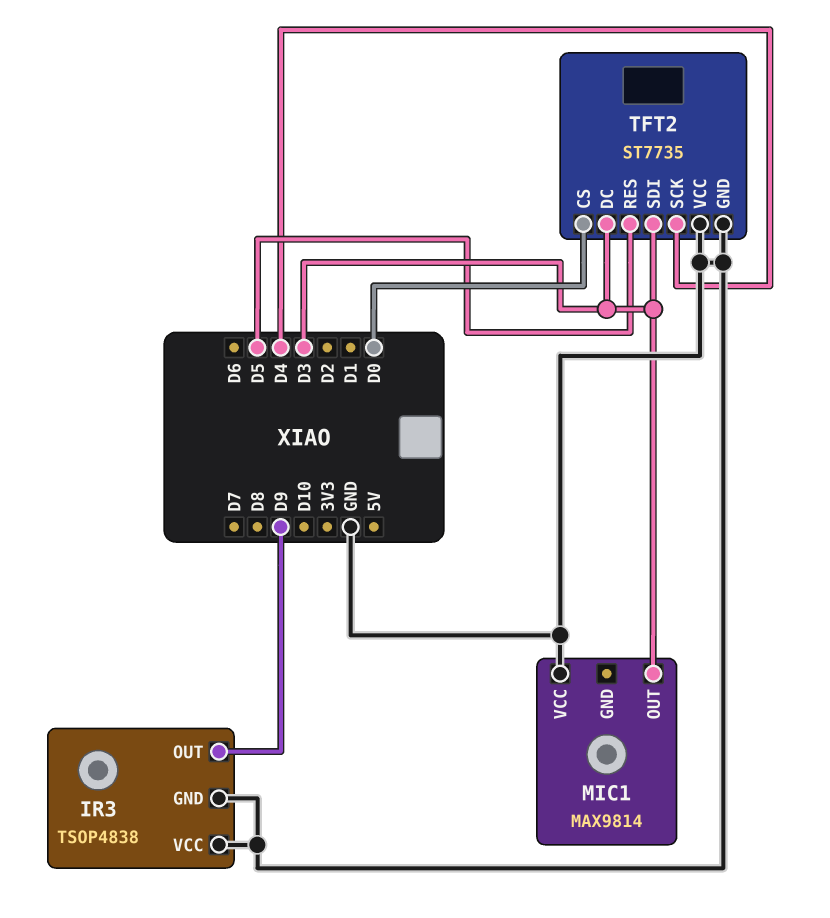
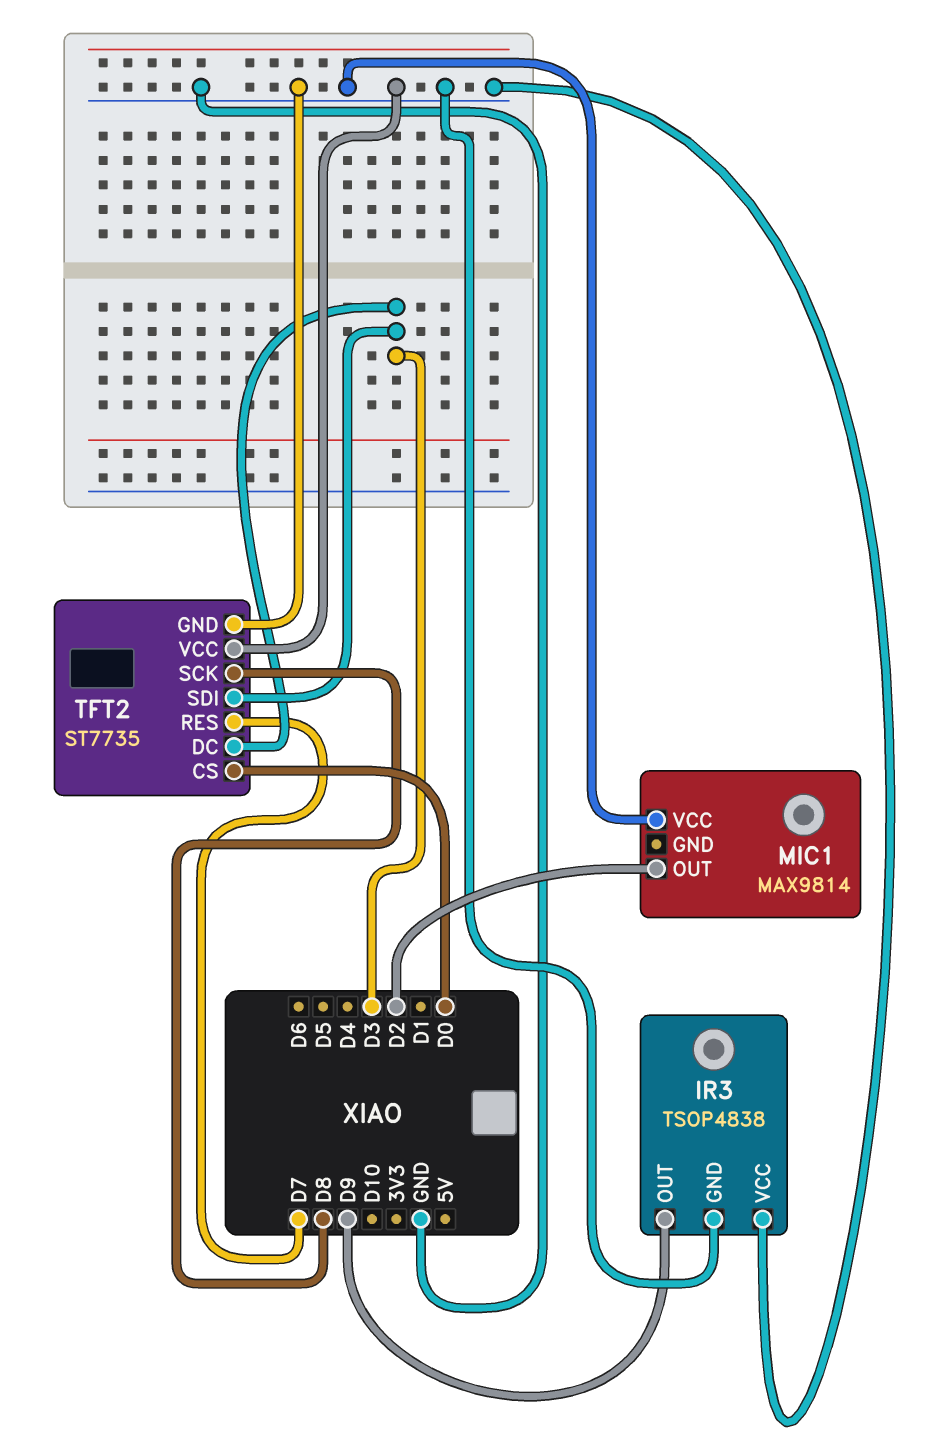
MIC1 pin OUT: D3 -> D2
TFT2 pin RES: D5 -> D7
TFT2 pin SCK: D4 -> D8

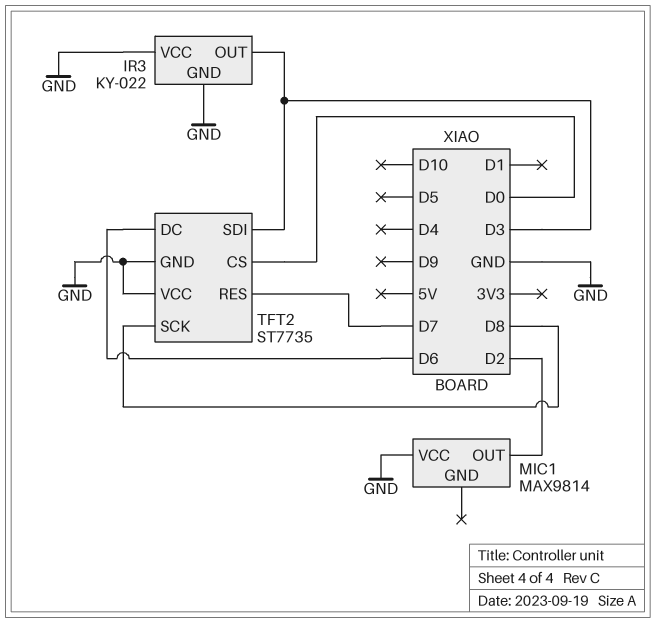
IR3: TSOP4838 -> KY-022
IR3 pin OUT: D9 -> D3
TFT2 pin DC: D3 -> D6

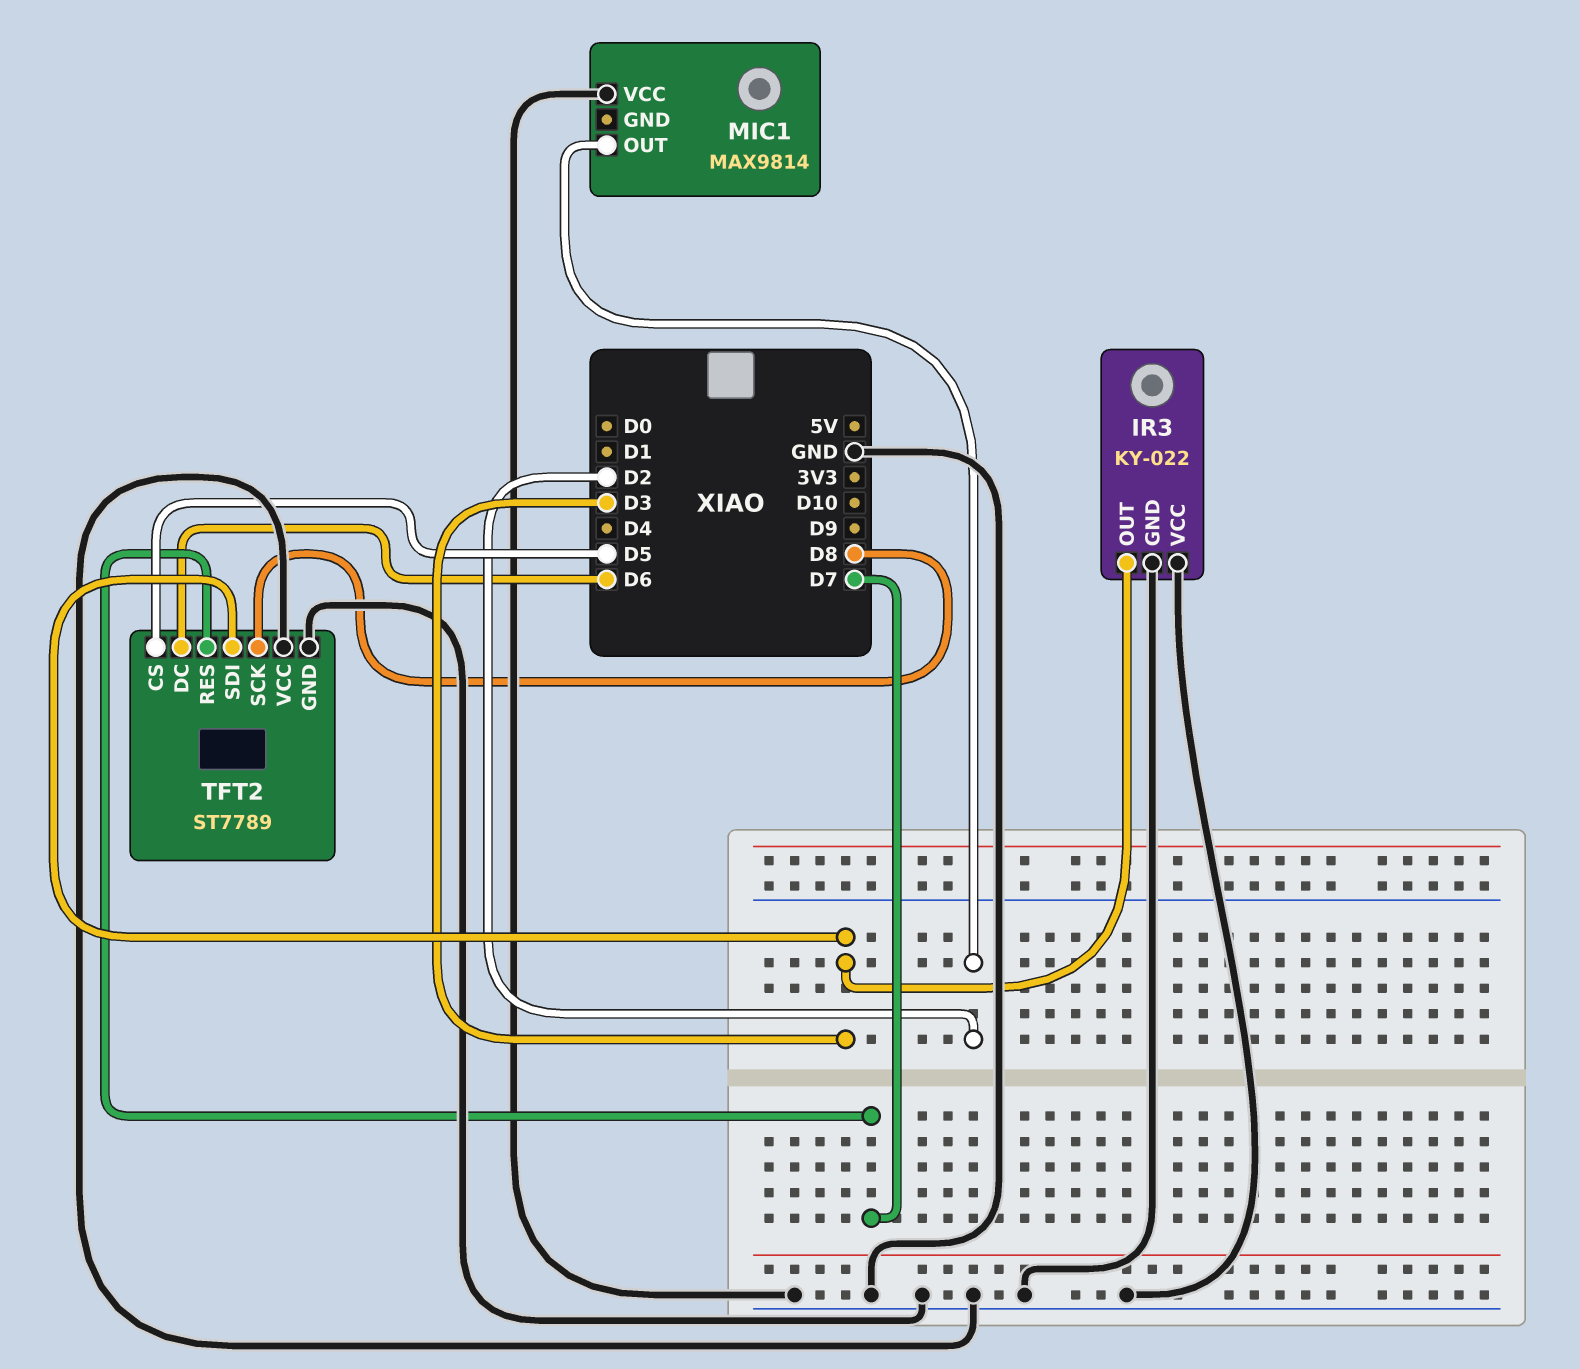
TFT2: ST7735 -> ST7789
TFT2 pin CS: D0 -> D5

